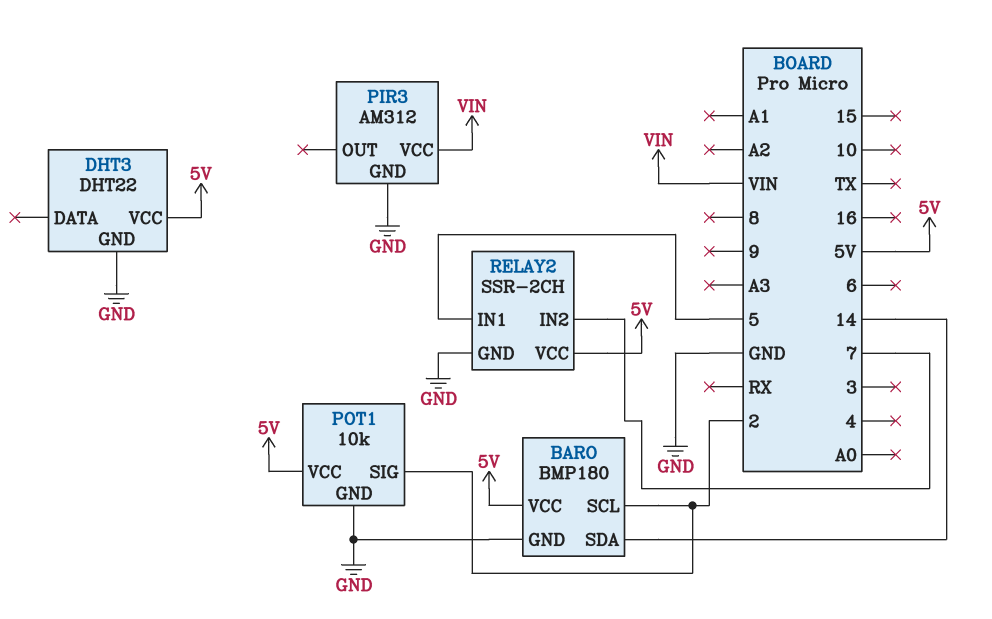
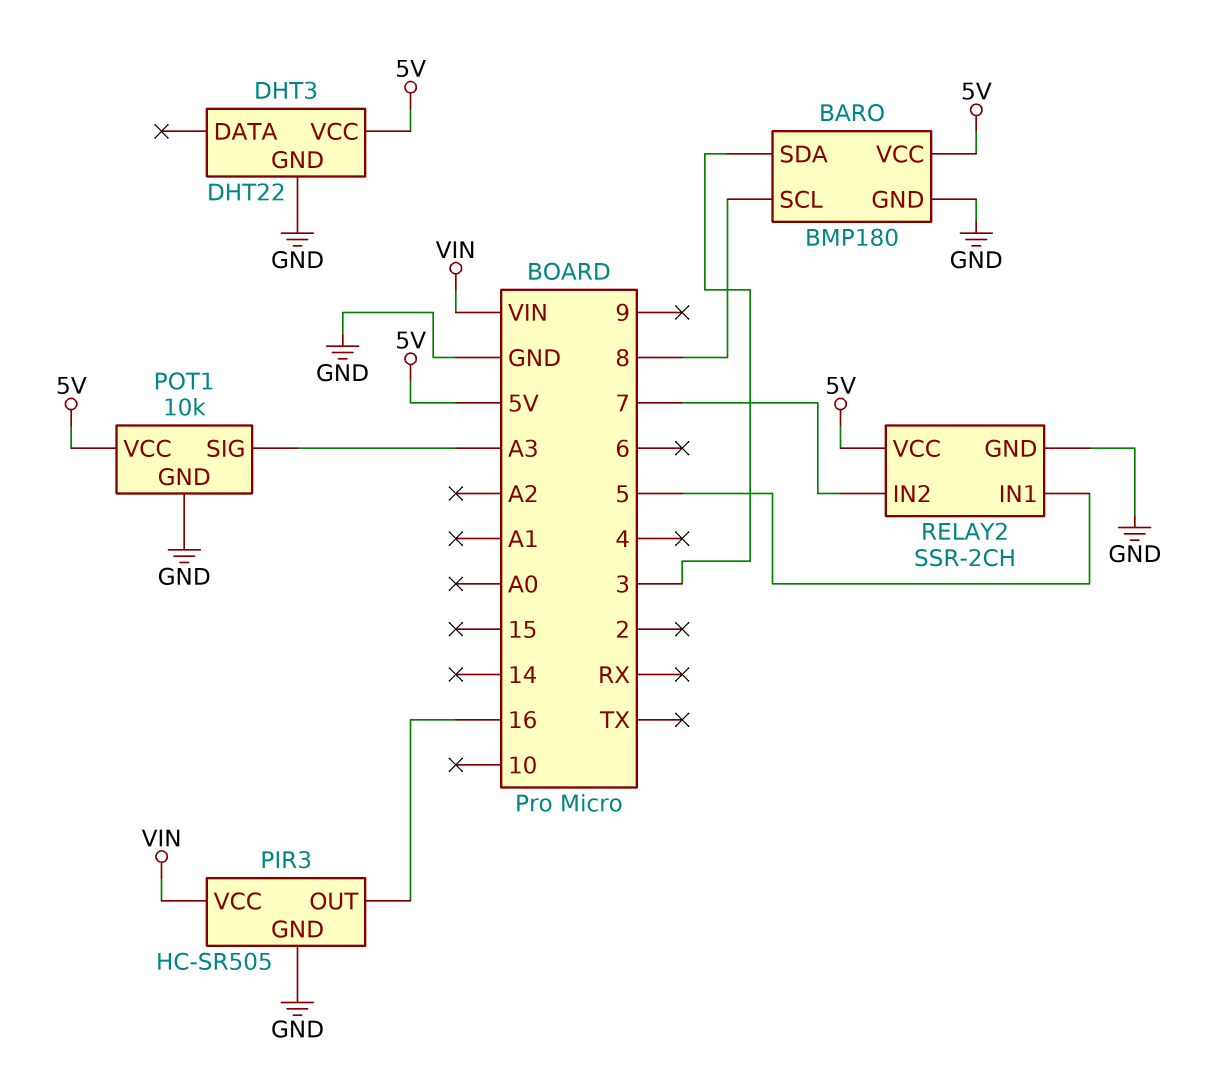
BARO pin SCL: 2 -> 8
BARO pin SDA: 14 -> 3
PIR3: AM312 -> HC-SR505
PIR3 pin OUT: none -> 16
POT1 pin SIG: 2 -> A3

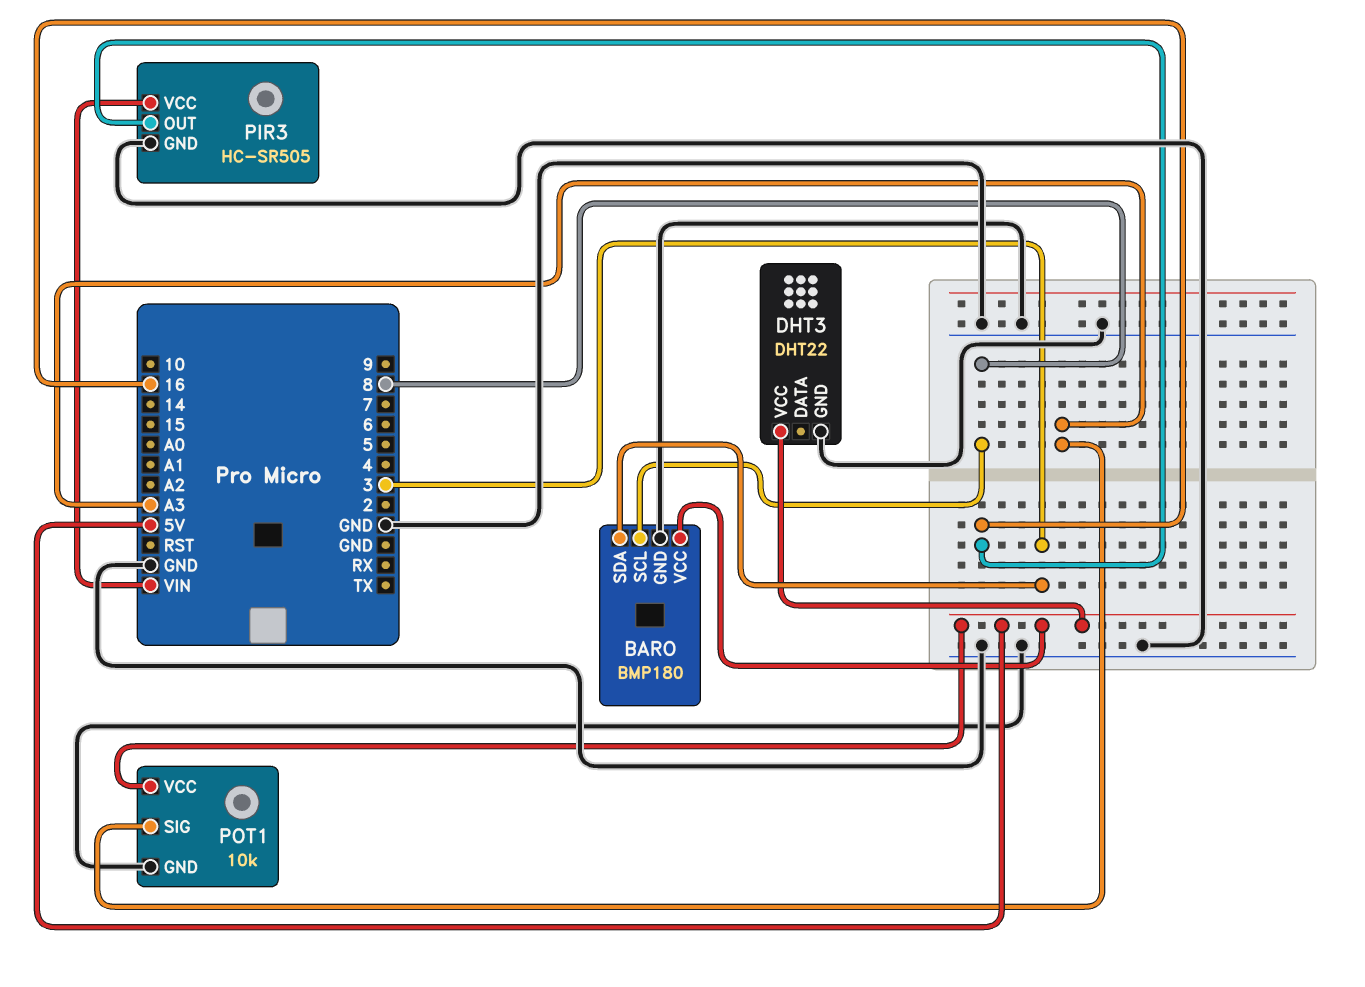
RELAY2: SSR-2CH -> none
RELAY2 pin GND: GND -> none
RELAY2 pin IN1: 5 -> none
RELAY2 pin IN2: 7 -> none
RELAY2 pin VCC: 5V -> none

